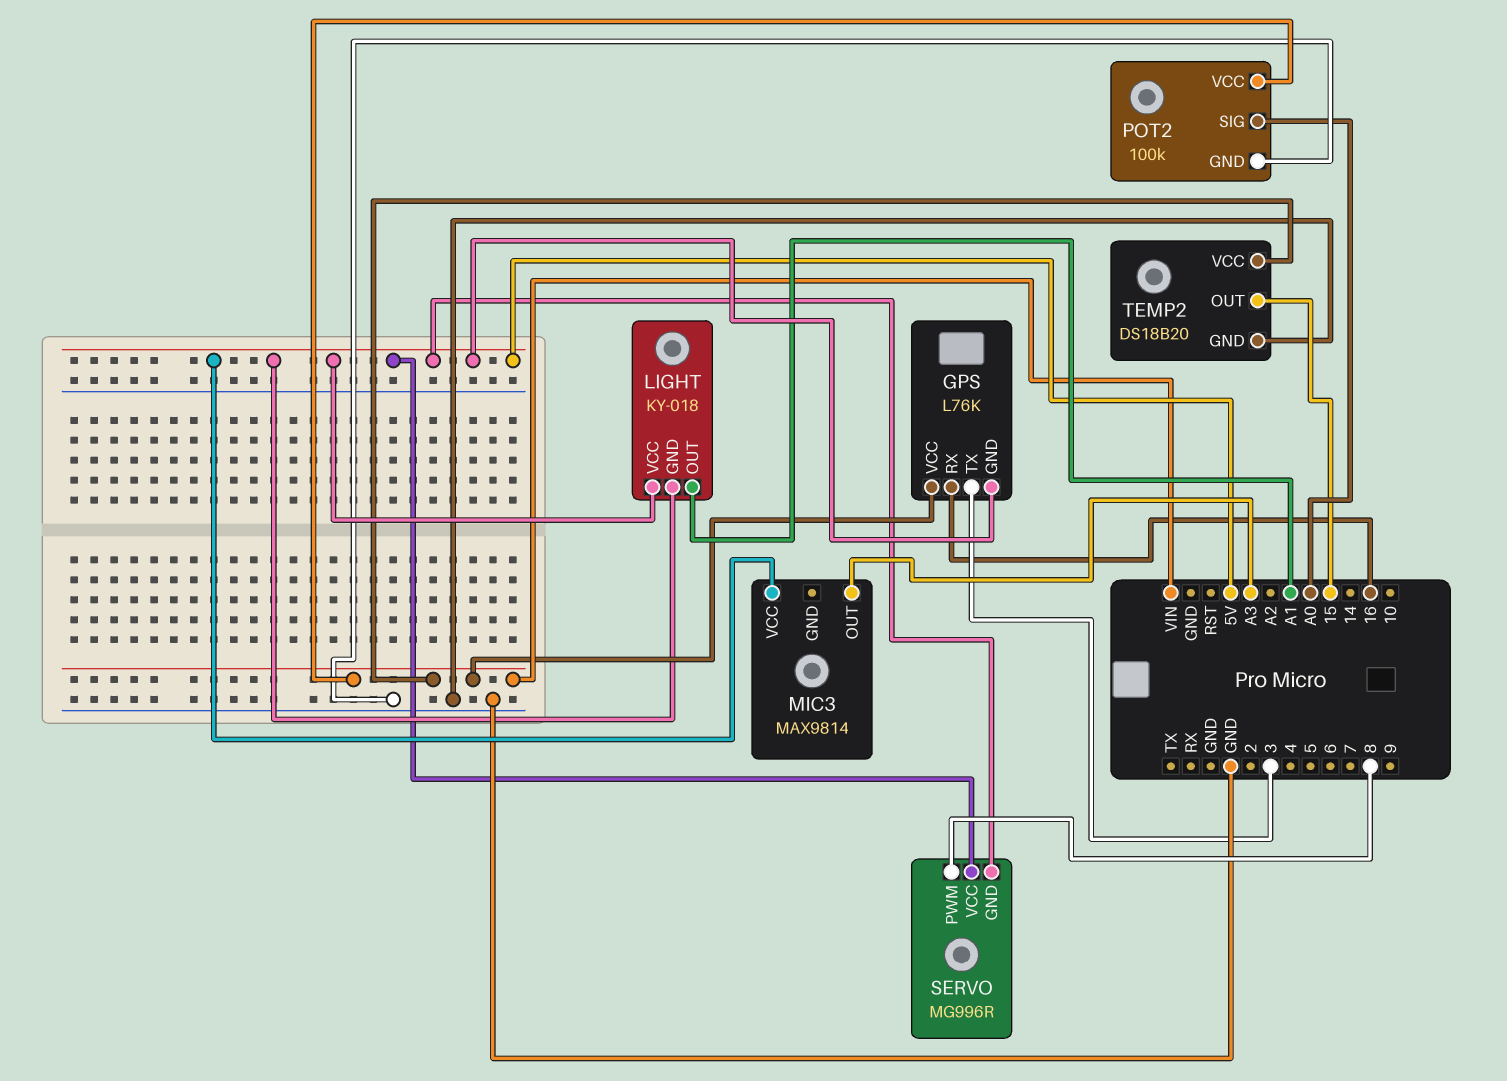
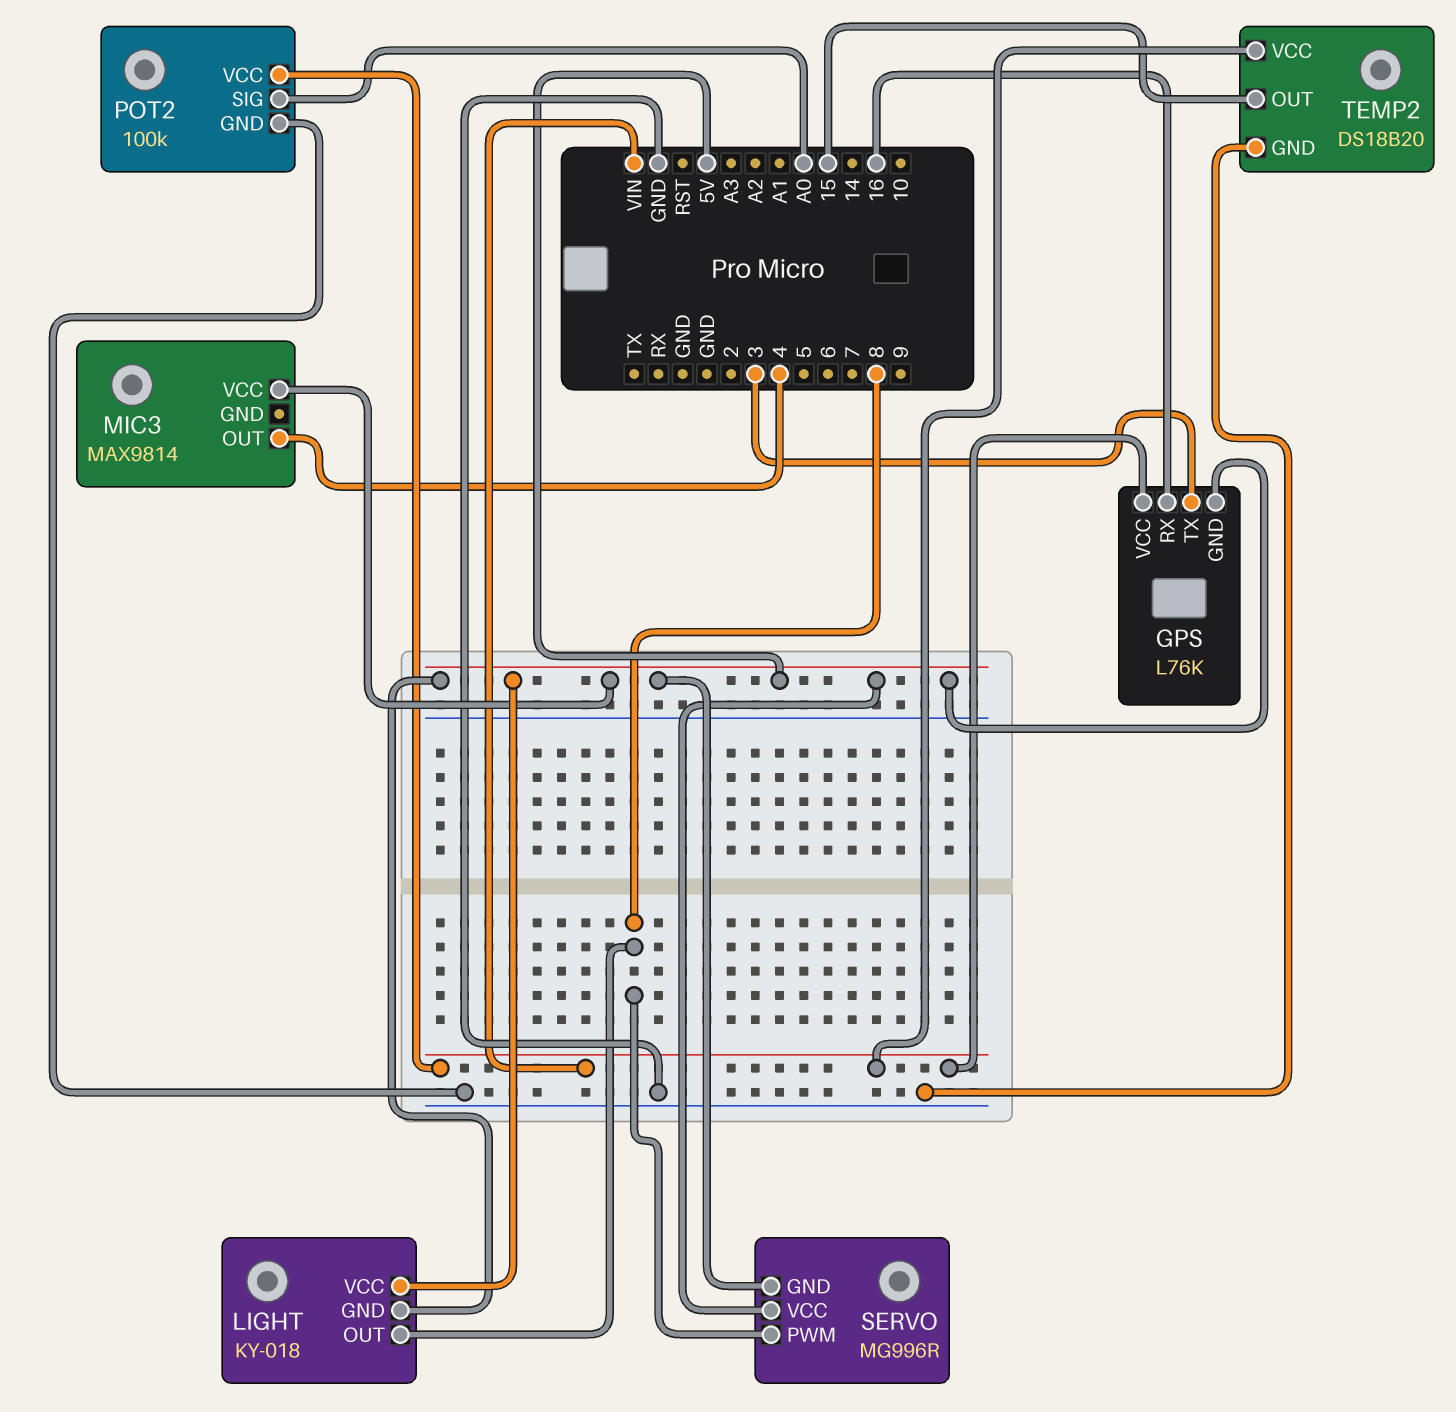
LIGHT pin OUT: A1 -> 8
MIC3 pin OUT: A3 -> 4

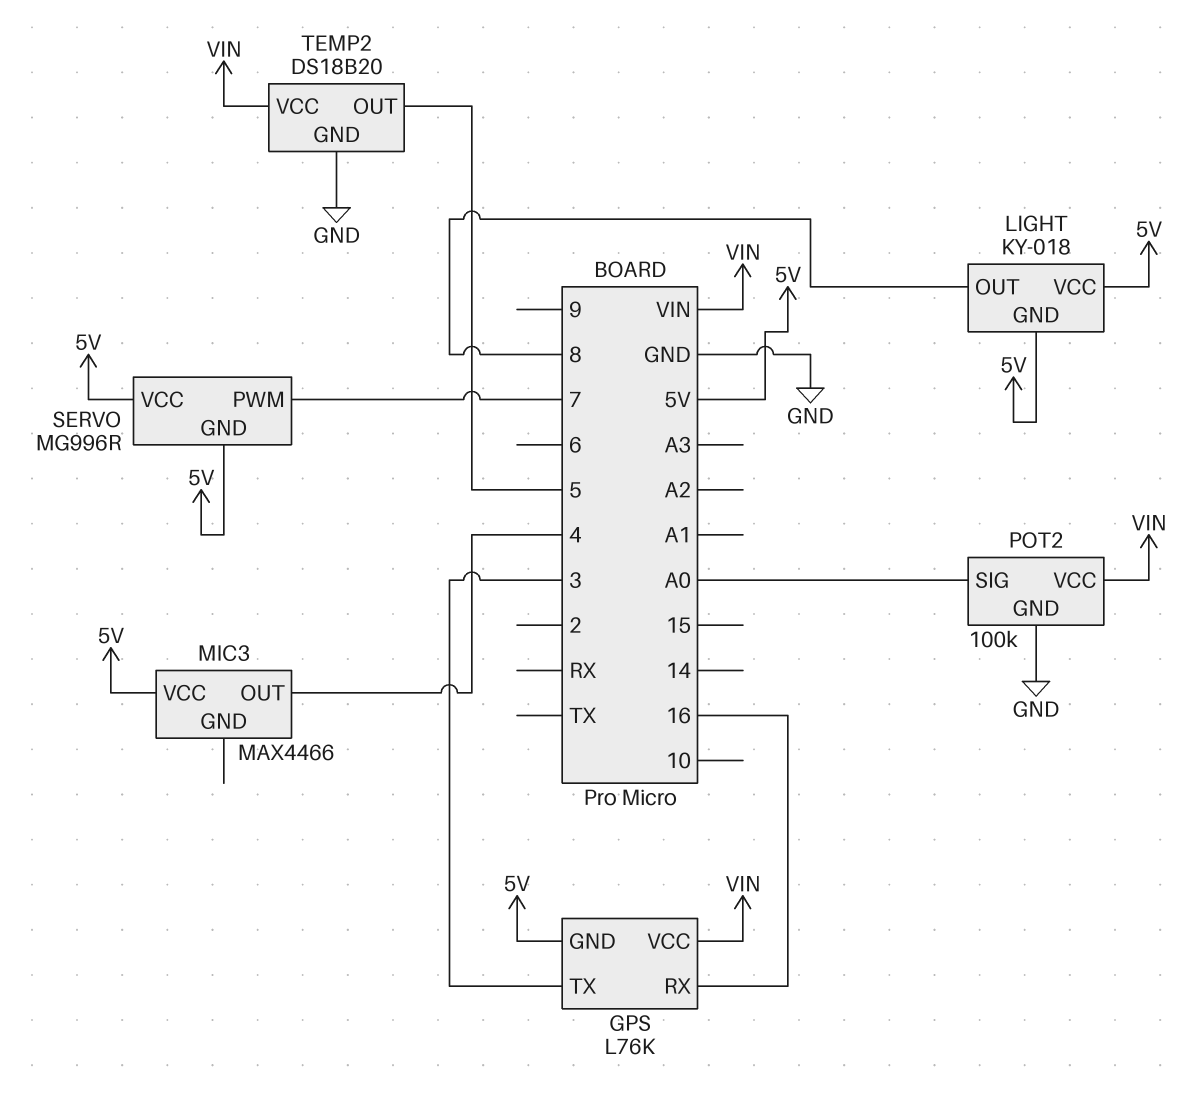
MIC3: MAX9814 -> MAX4466
SERVO pin PWM: 8 -> 7
TEMP2 pin OUT: 15 -> 5

